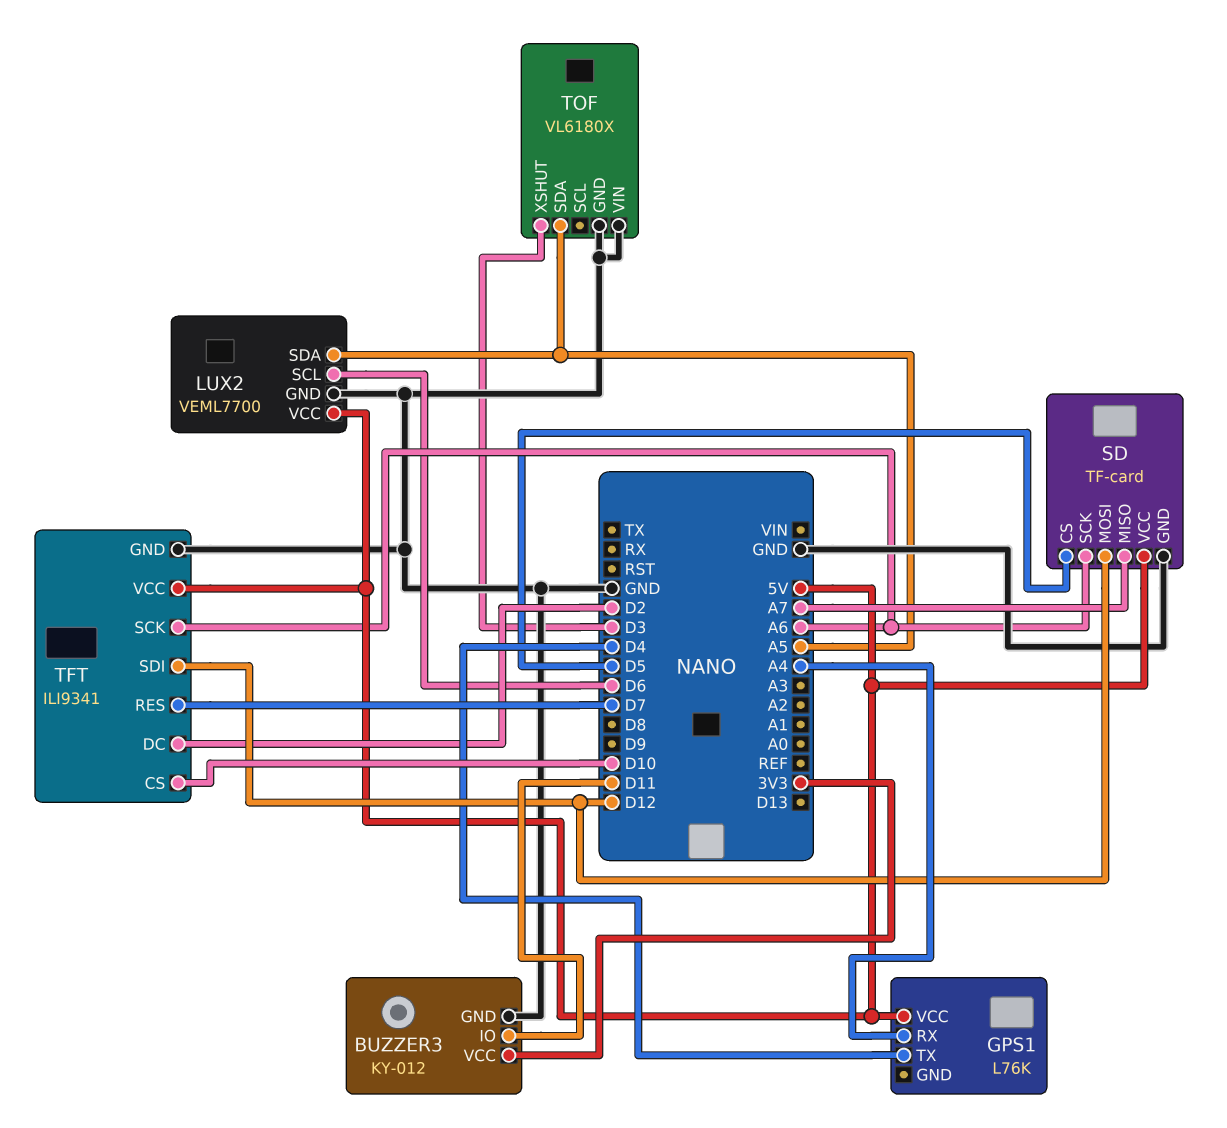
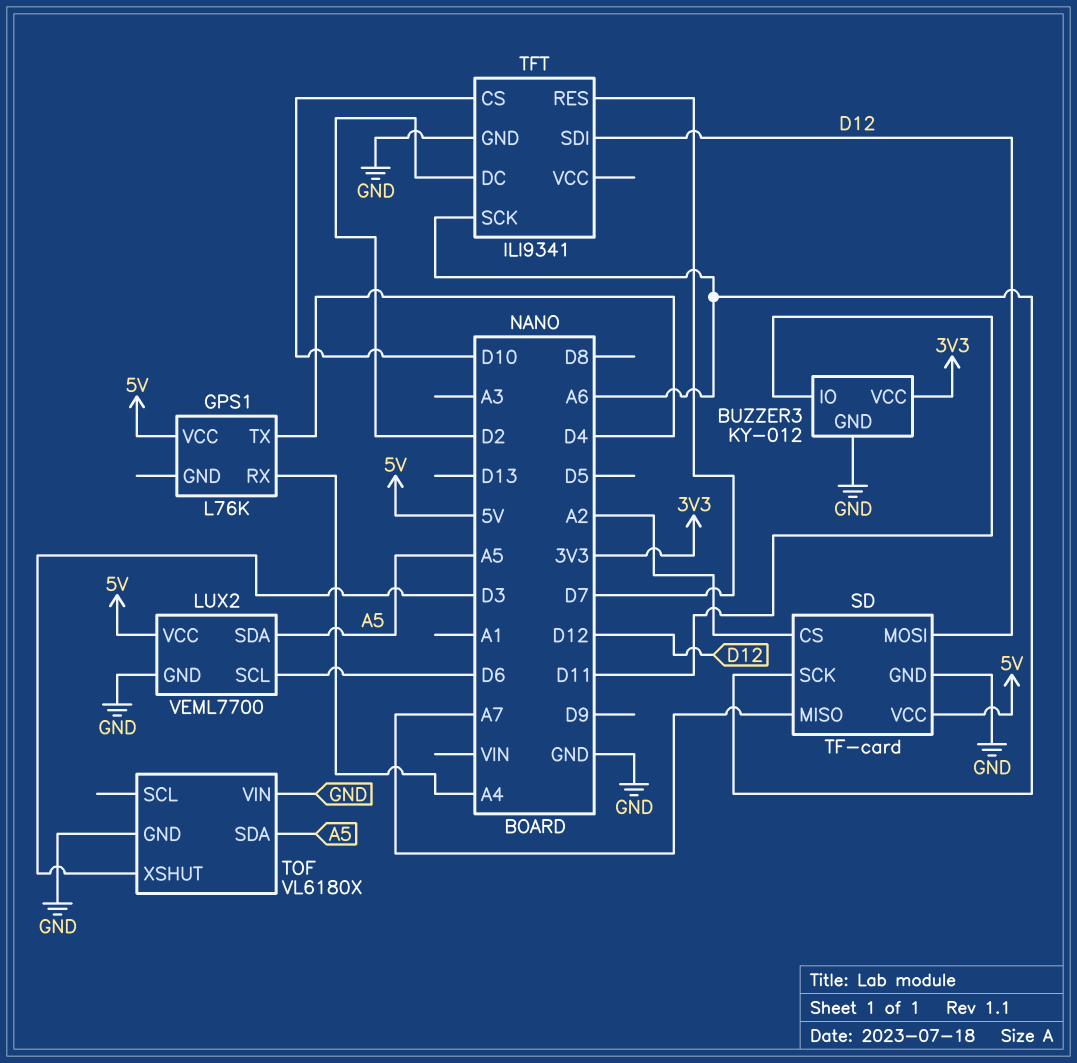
SD pin CS: D5 -> A2
TFT pin VCC: 5V -> none

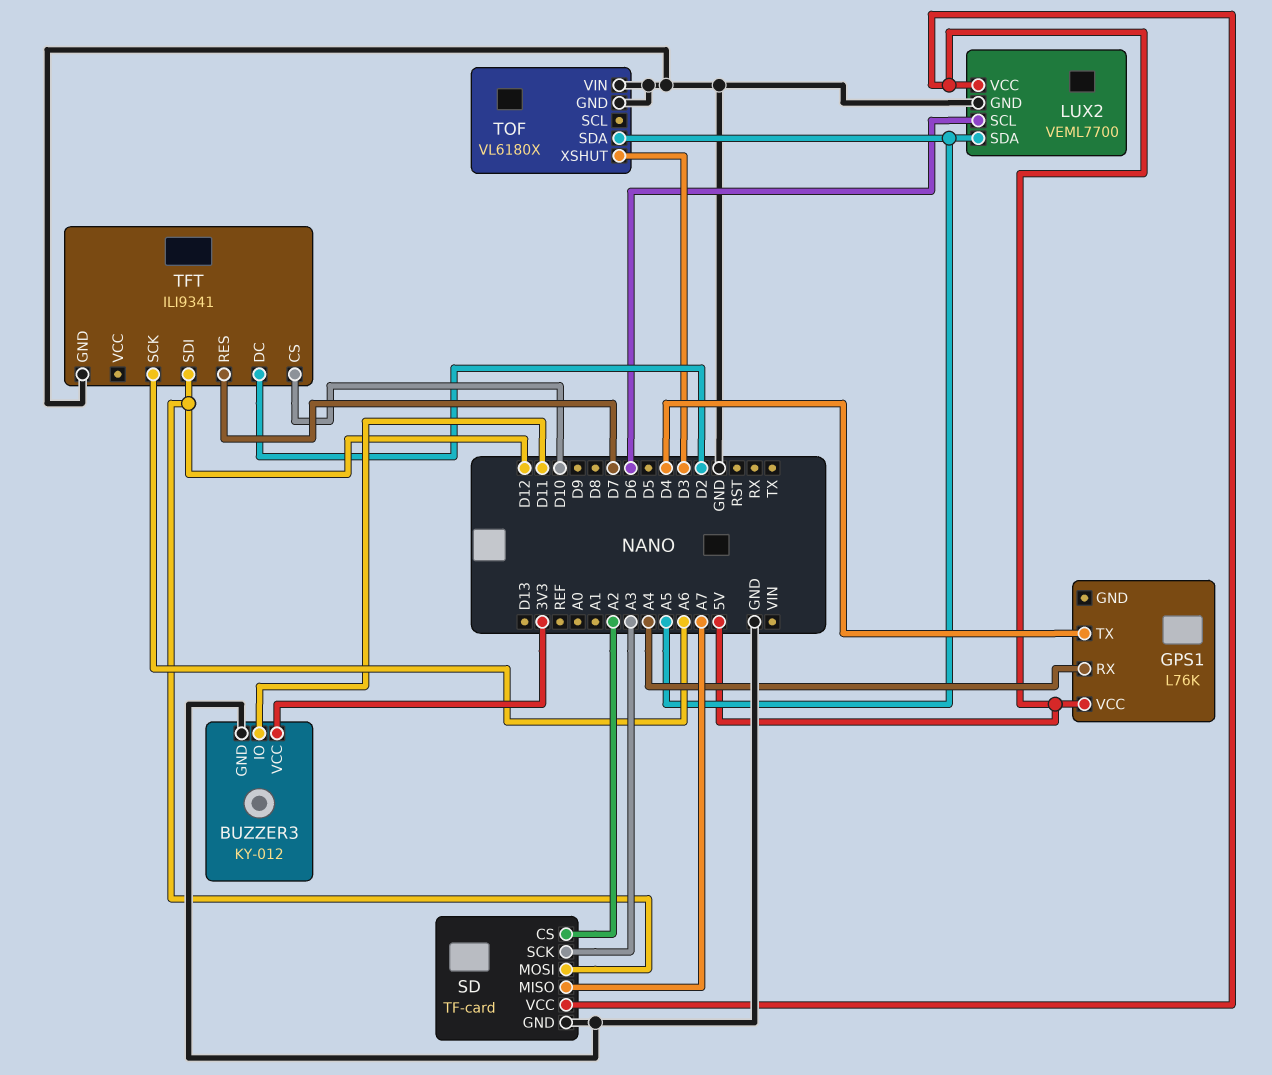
SD pin SCK: A6 -> A3

